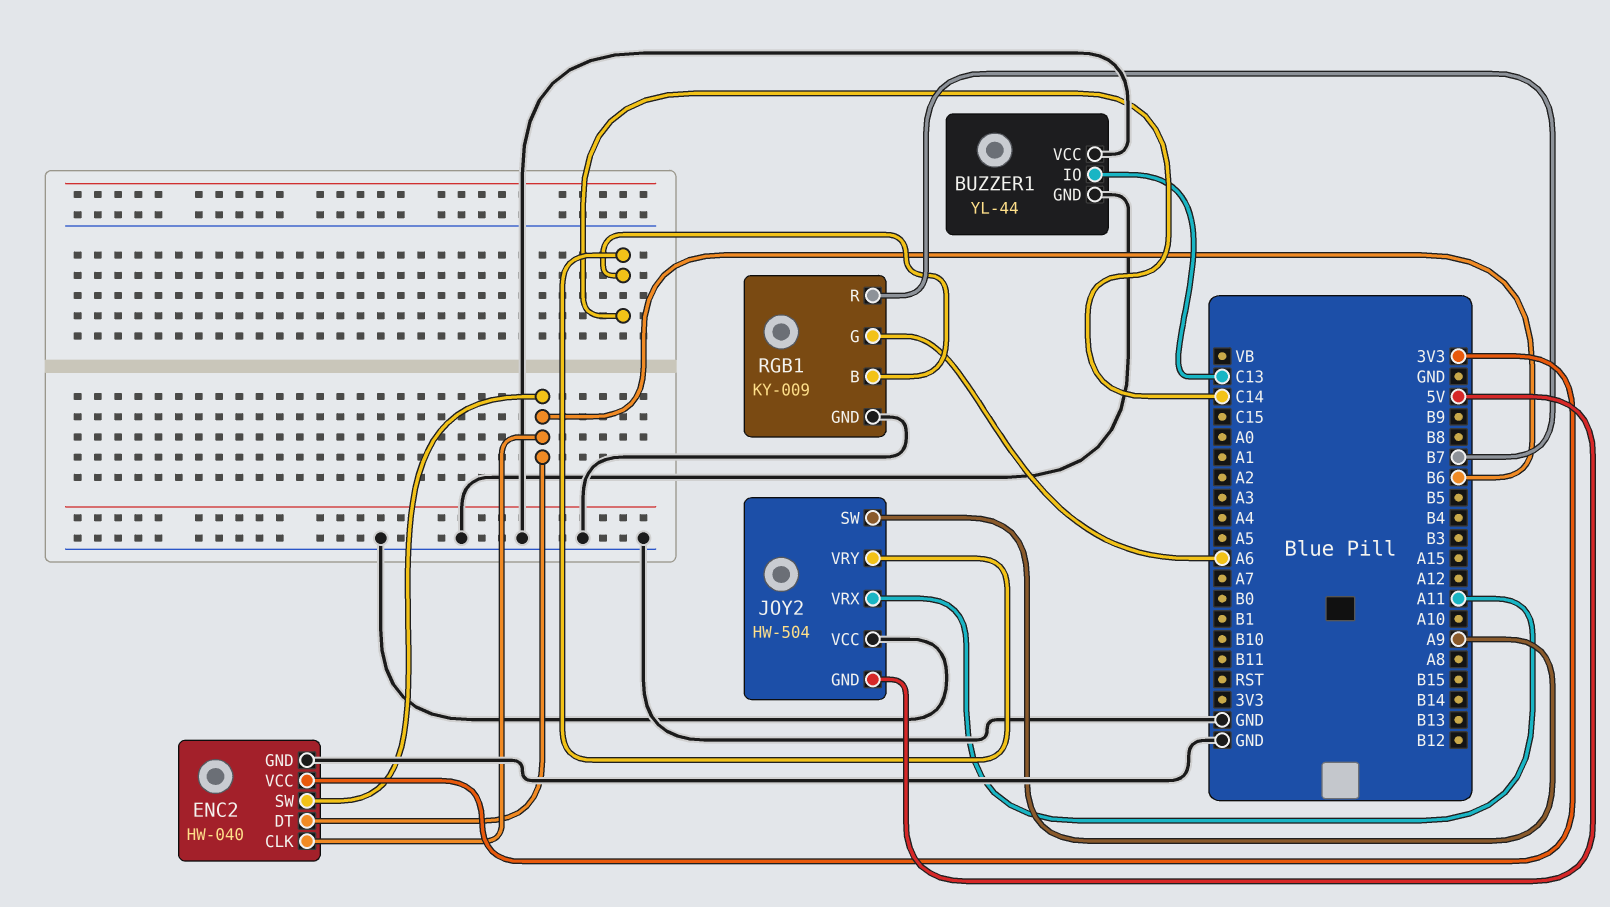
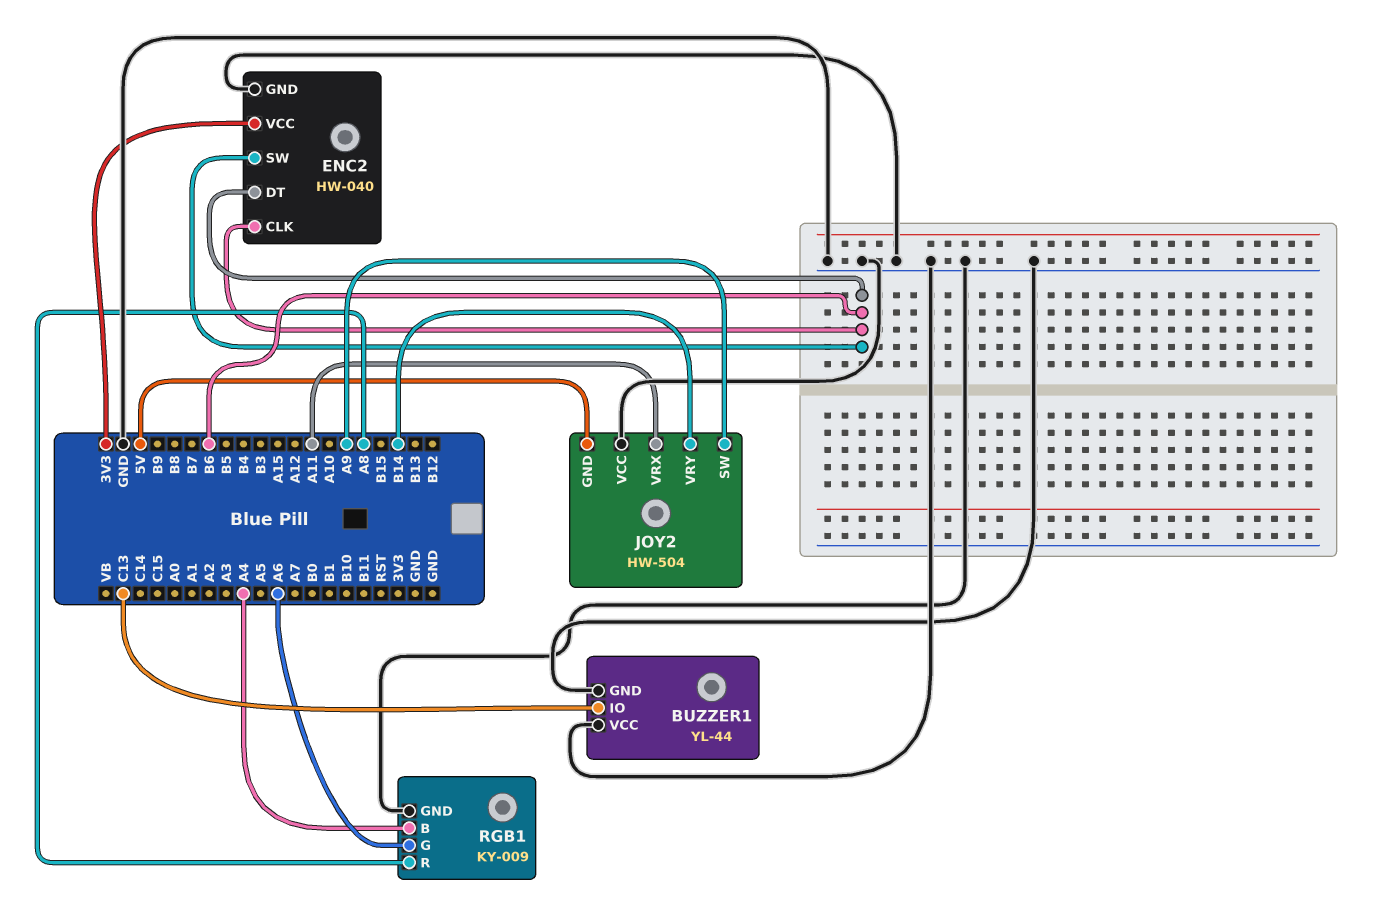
JOY2 pin VRY: C14 -> B14
RGB1 pin B: C14 -> A4
RGB1 pin R: B7 -> A8

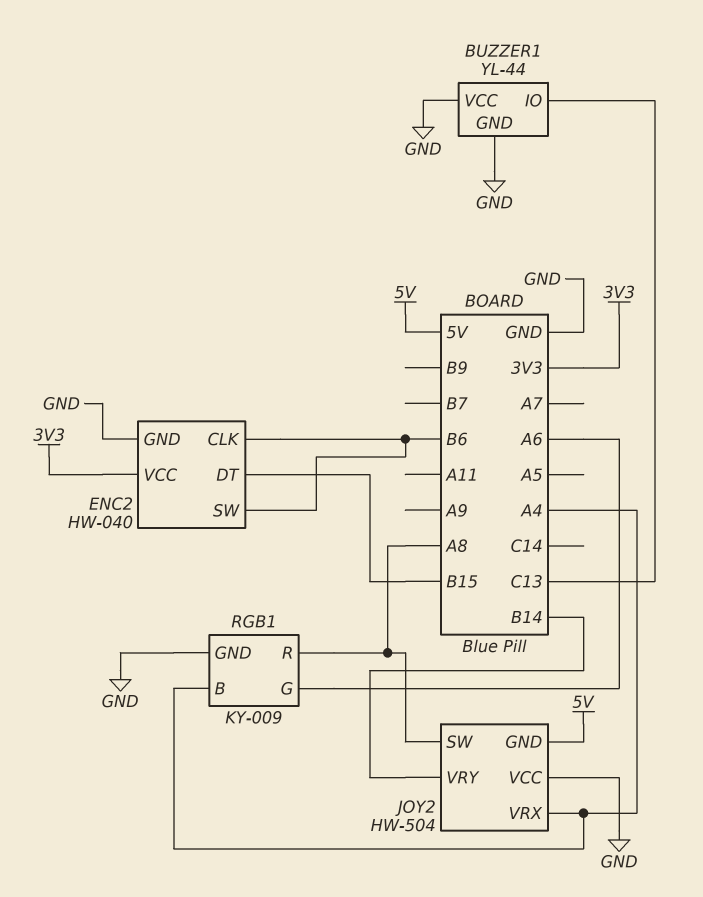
ENC2 pin DT: B6 -> B15
JOY2 pin SW: A9 -> A8
JOY2 pin VRX: A11 -> A4

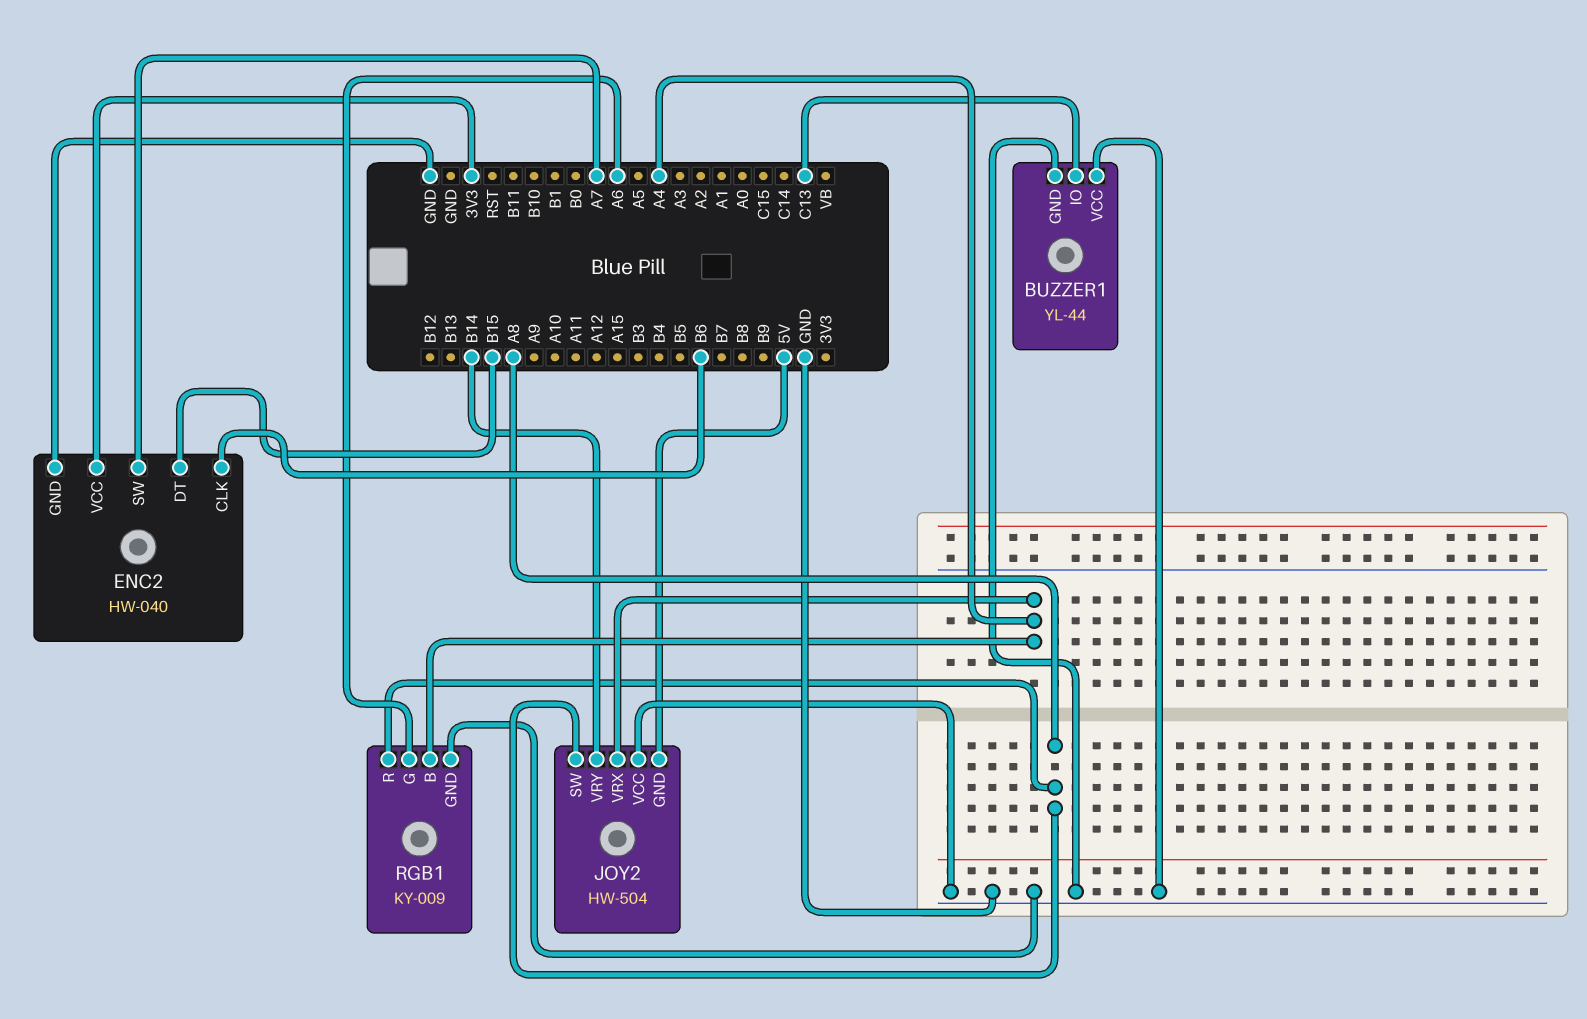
ENC2 pin SW: B6 -> A7

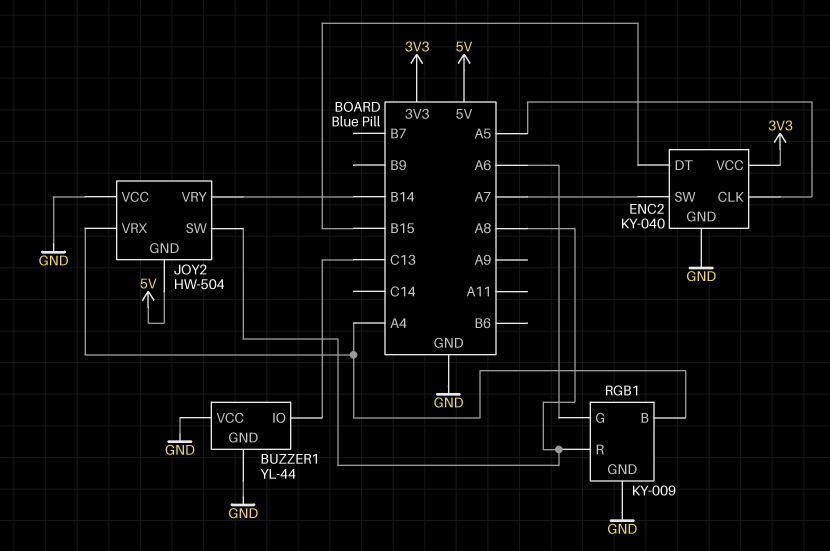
ENC2: HW-040 -> KY-040
ENC2 pin CLK: B6 -> A5

